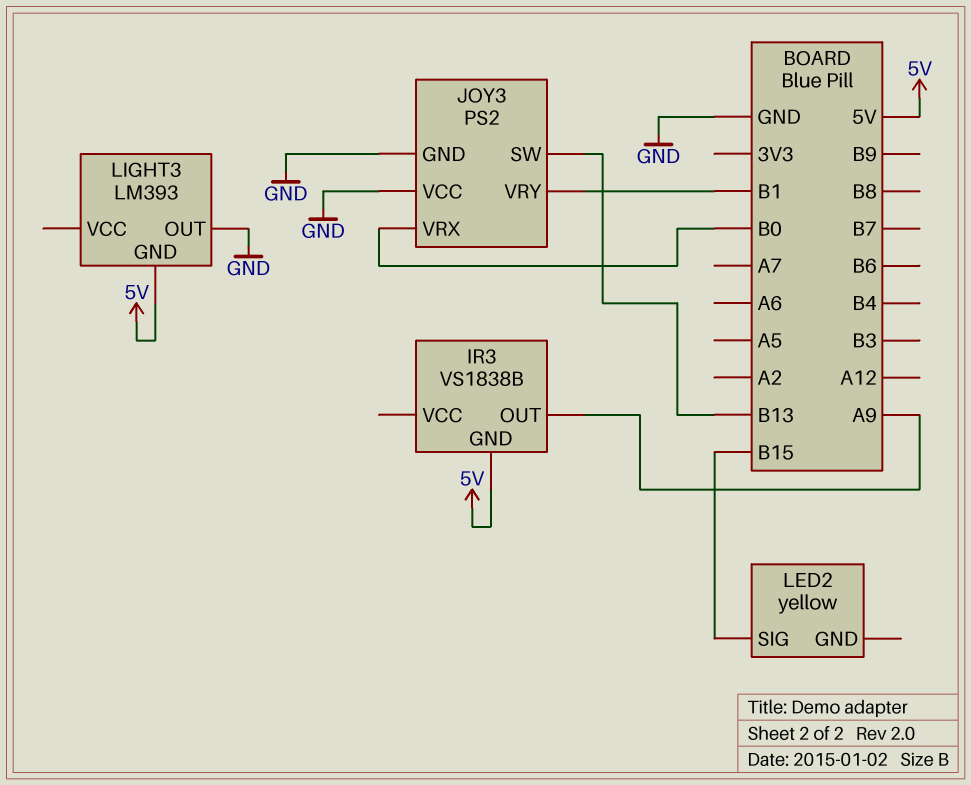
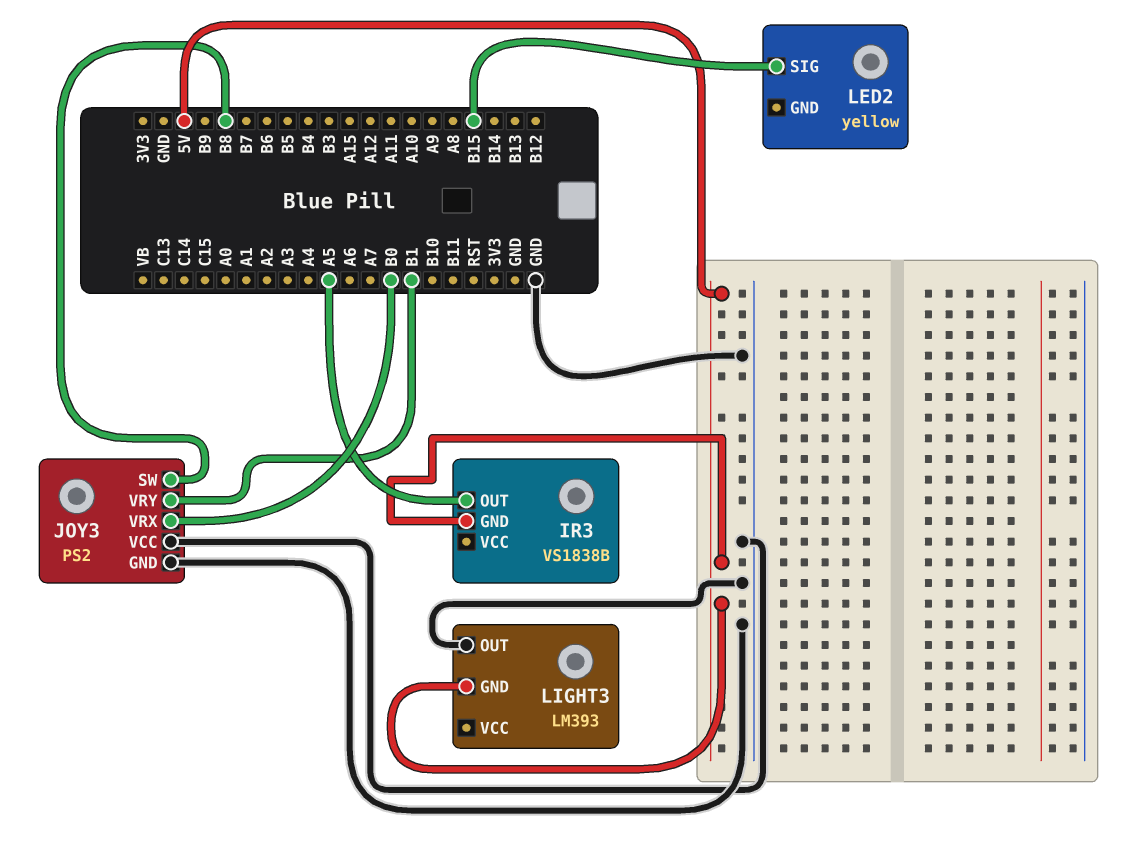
IR3 pin OUT: A9 -> A5
JOY3 pin SW: B13 -> B8

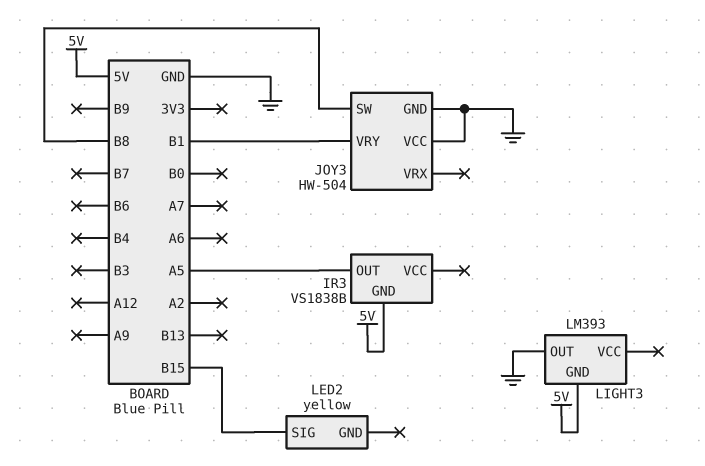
JOY3: PS2 -> HW-504
JOY3 pin VRX: B0 -> none

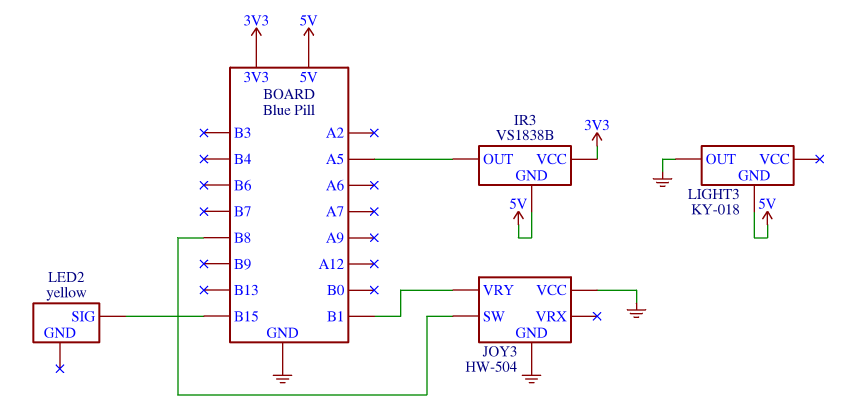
IR3 pin VCC: none -> 3V3
LIGHT3: LM393 -> KY-018

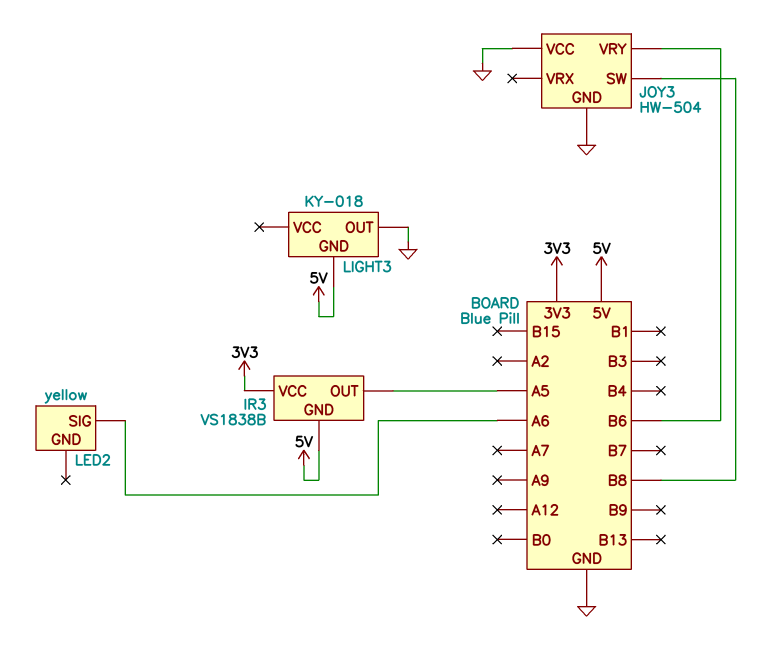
JOY3 pin VRY: B1 -> B6
LED2 pin SIG: B15 -> A6

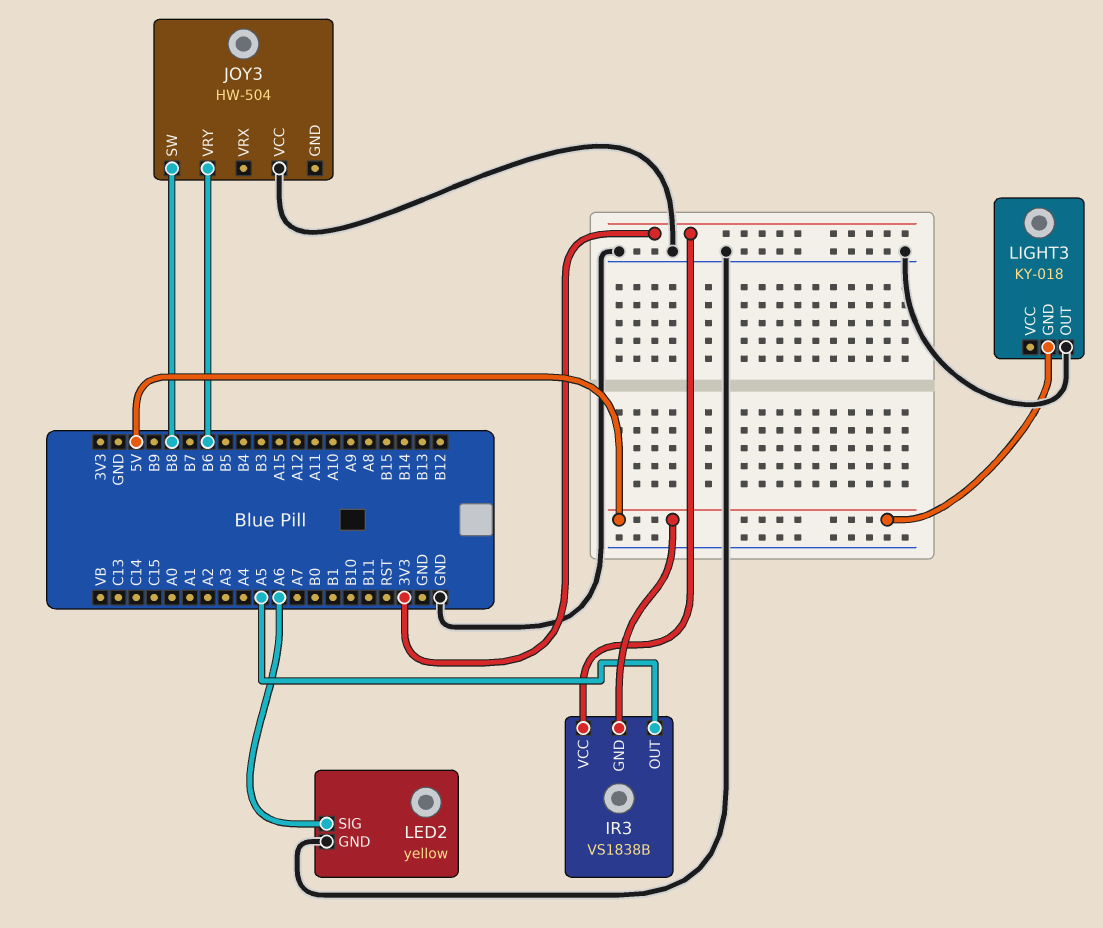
JOY3 pin GND: GND -> none
LED2 pin GND: none -> GND

